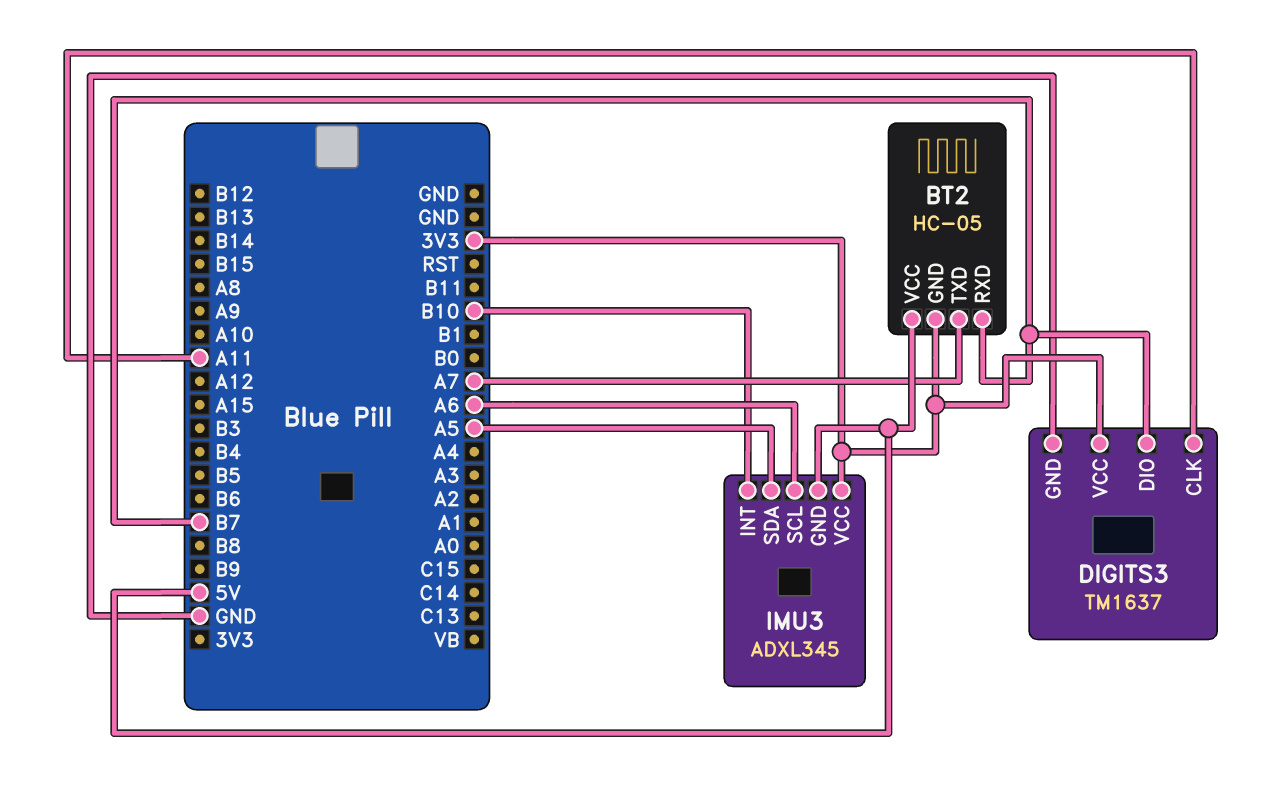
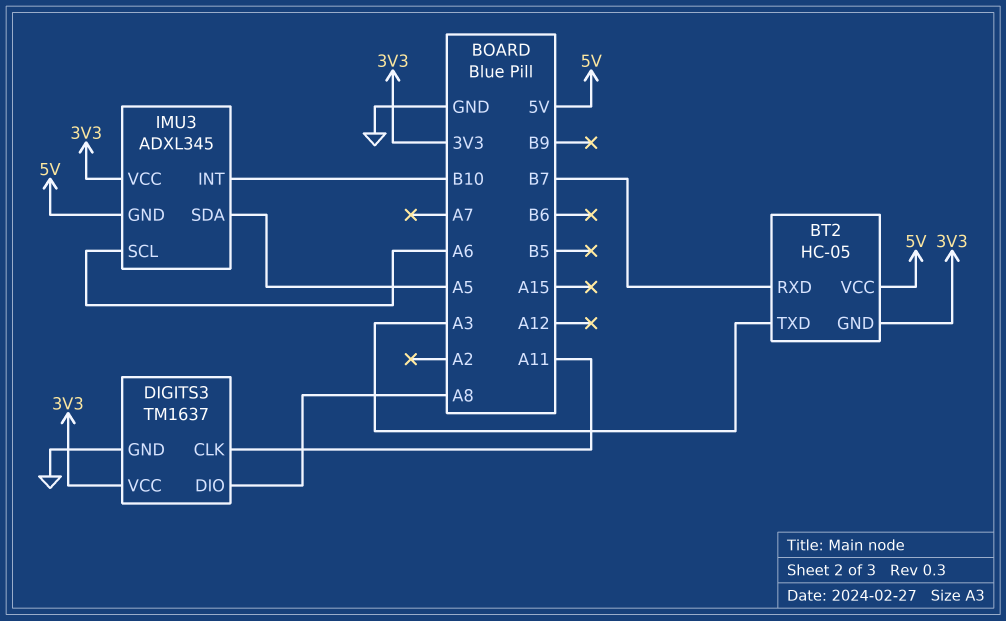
BT2 pin TXD: A7 -> A3
DIGITS3 pin DIO: B7 -> A8

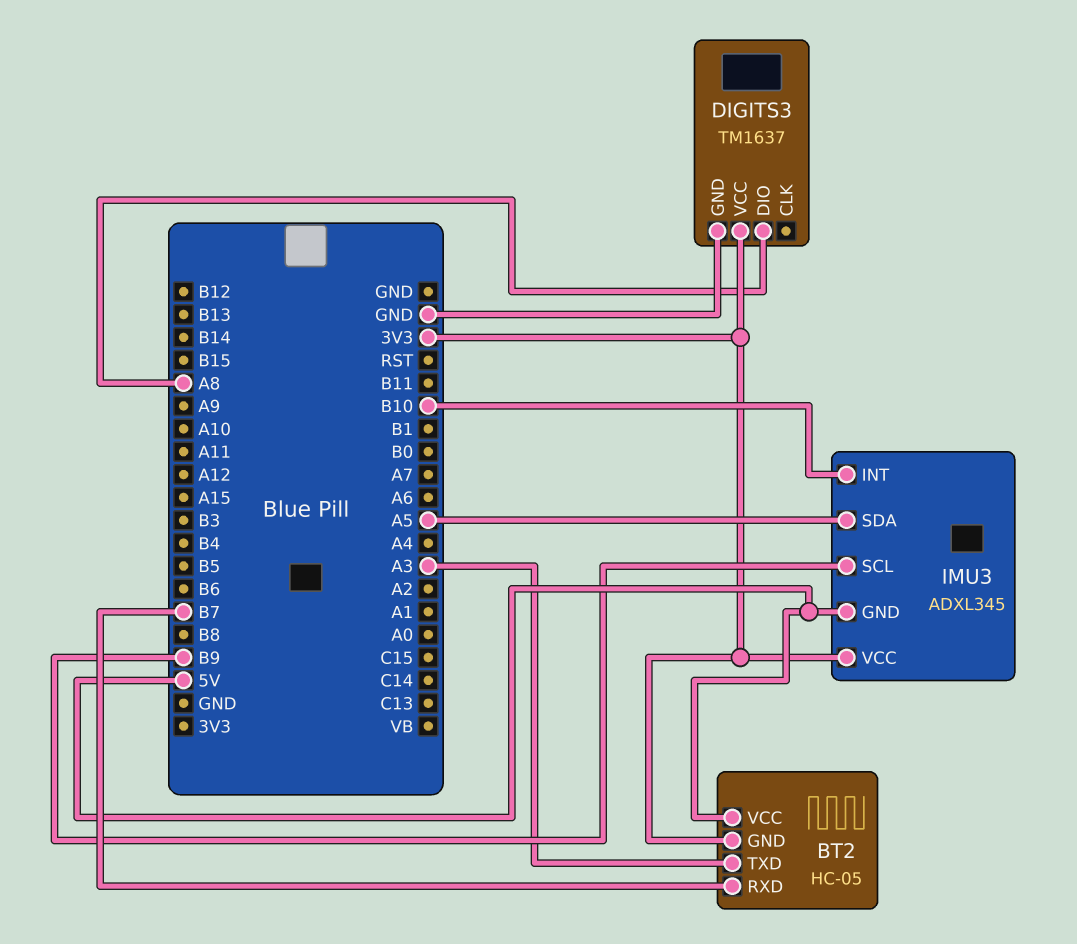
DIGITS3 pin CLK: A11 -> none
IMU3 pin SCL: A6 -> B9

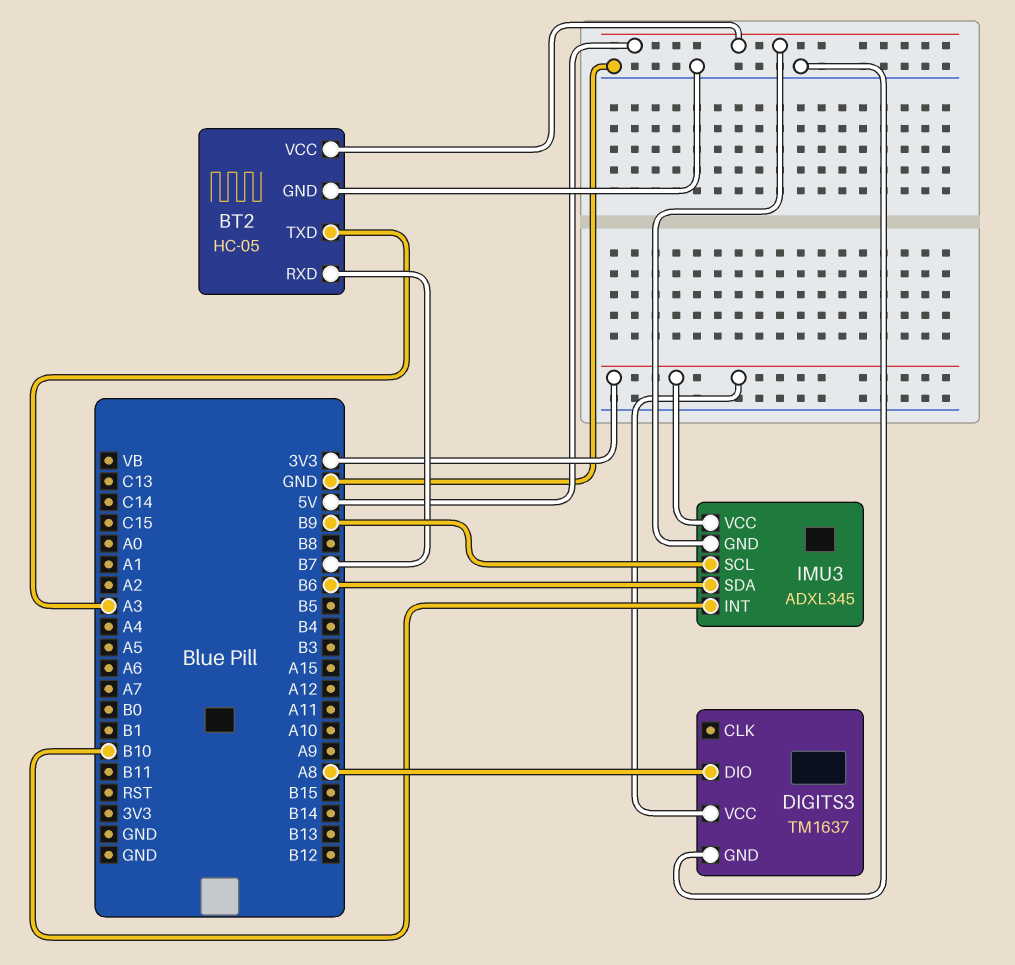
BT2 pin GND: 3V3 -> GND
IMU3 pin SDA: A5 -> B6

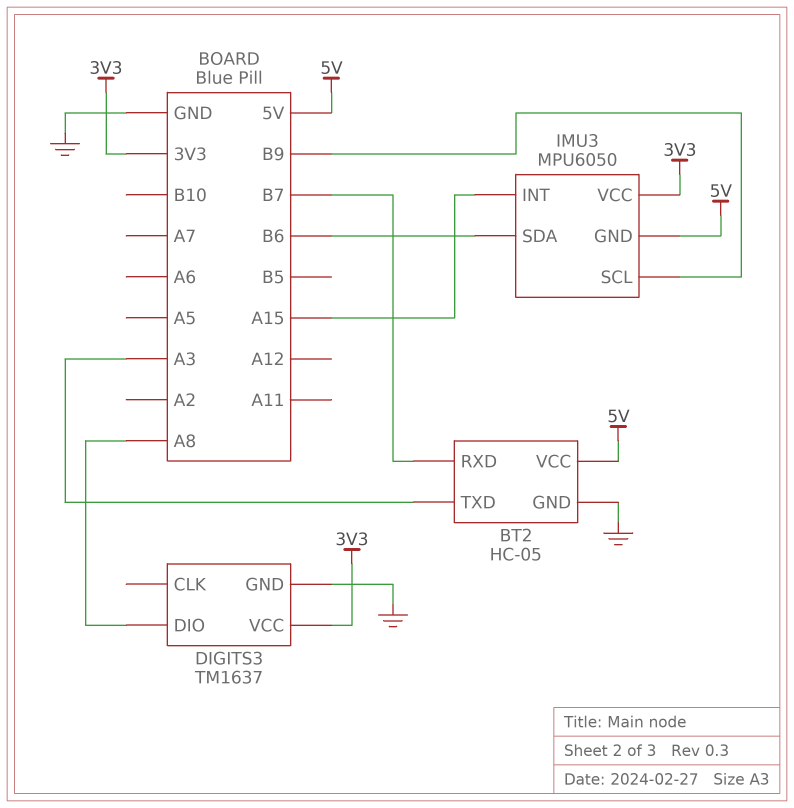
IMU3: ADXL345 -> MPU6050
IMU3 pin INT: B10 -> A15

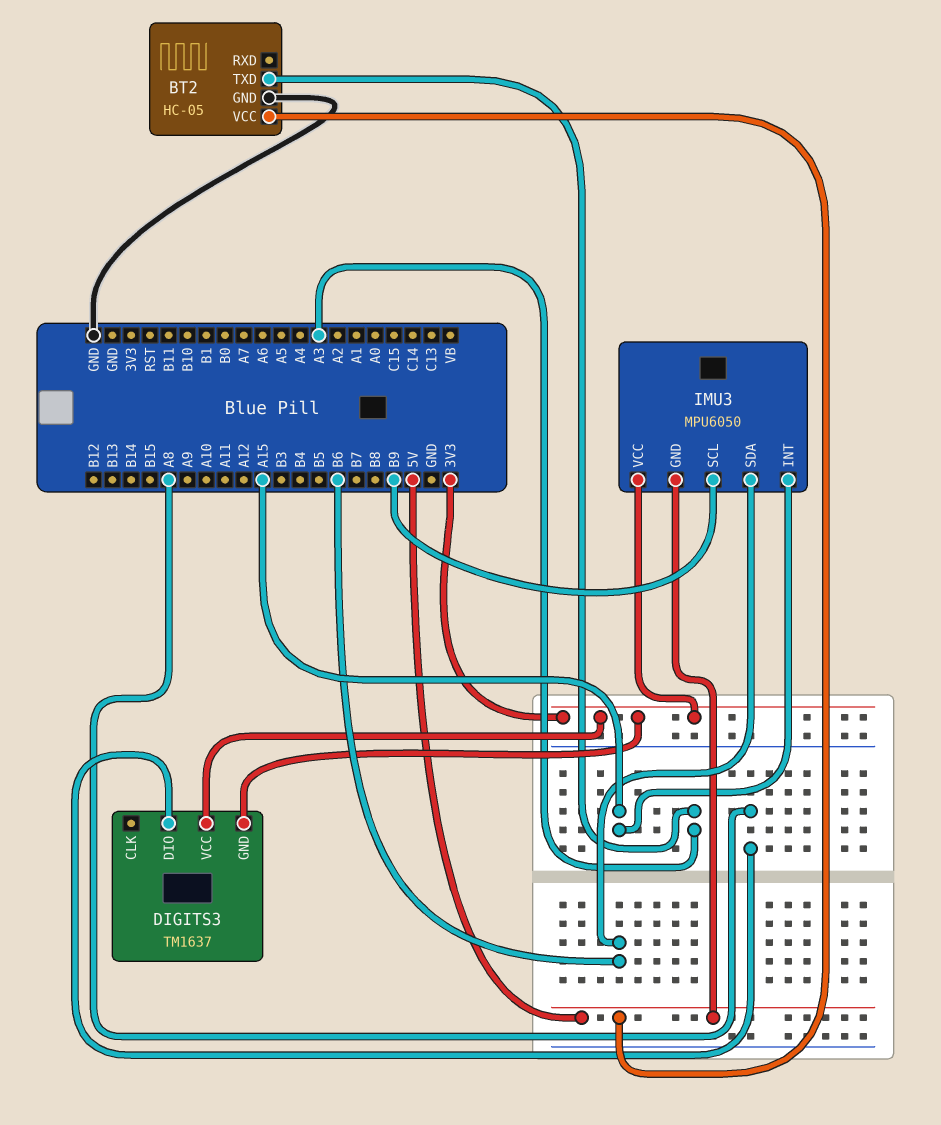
BT2 pin RXD: B7 -> none
DIGITS3 pin GND: GND -> 3V3

